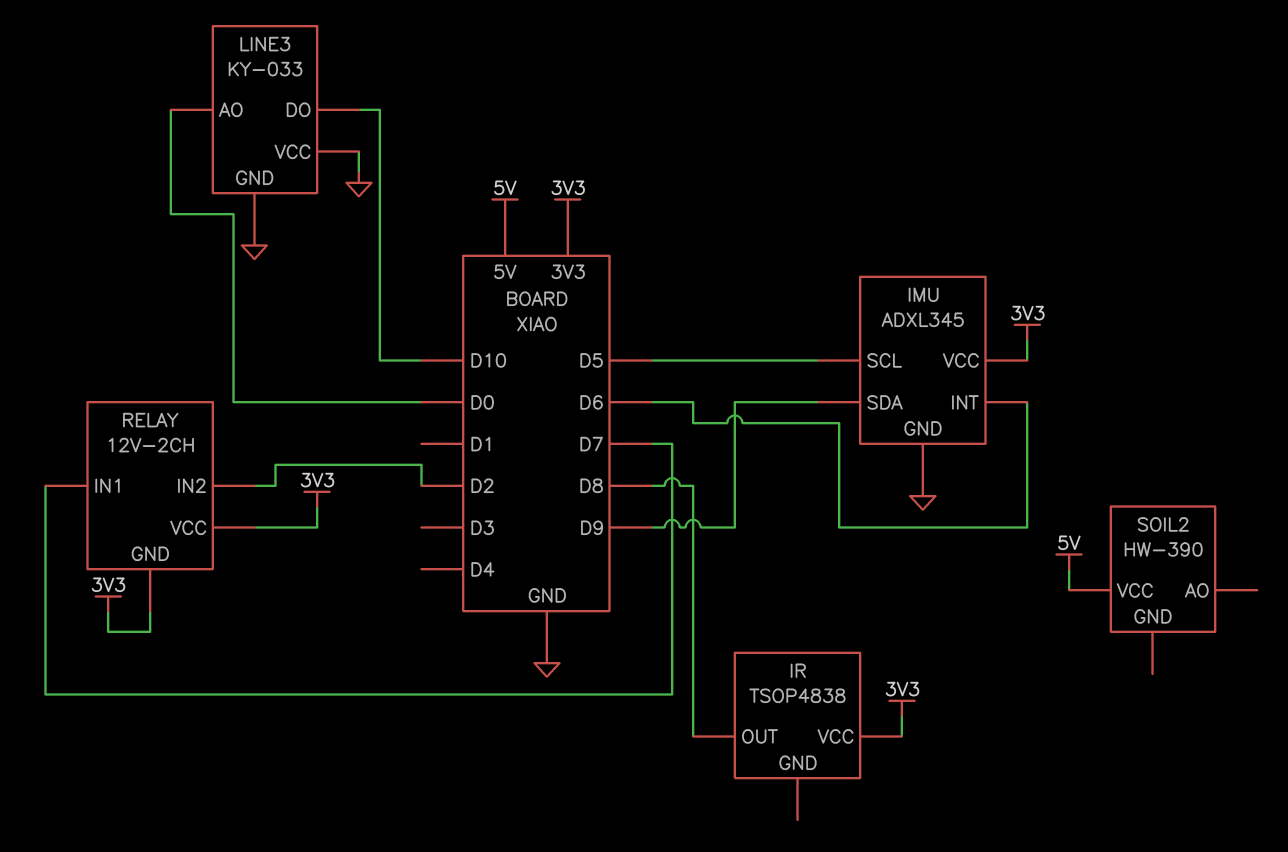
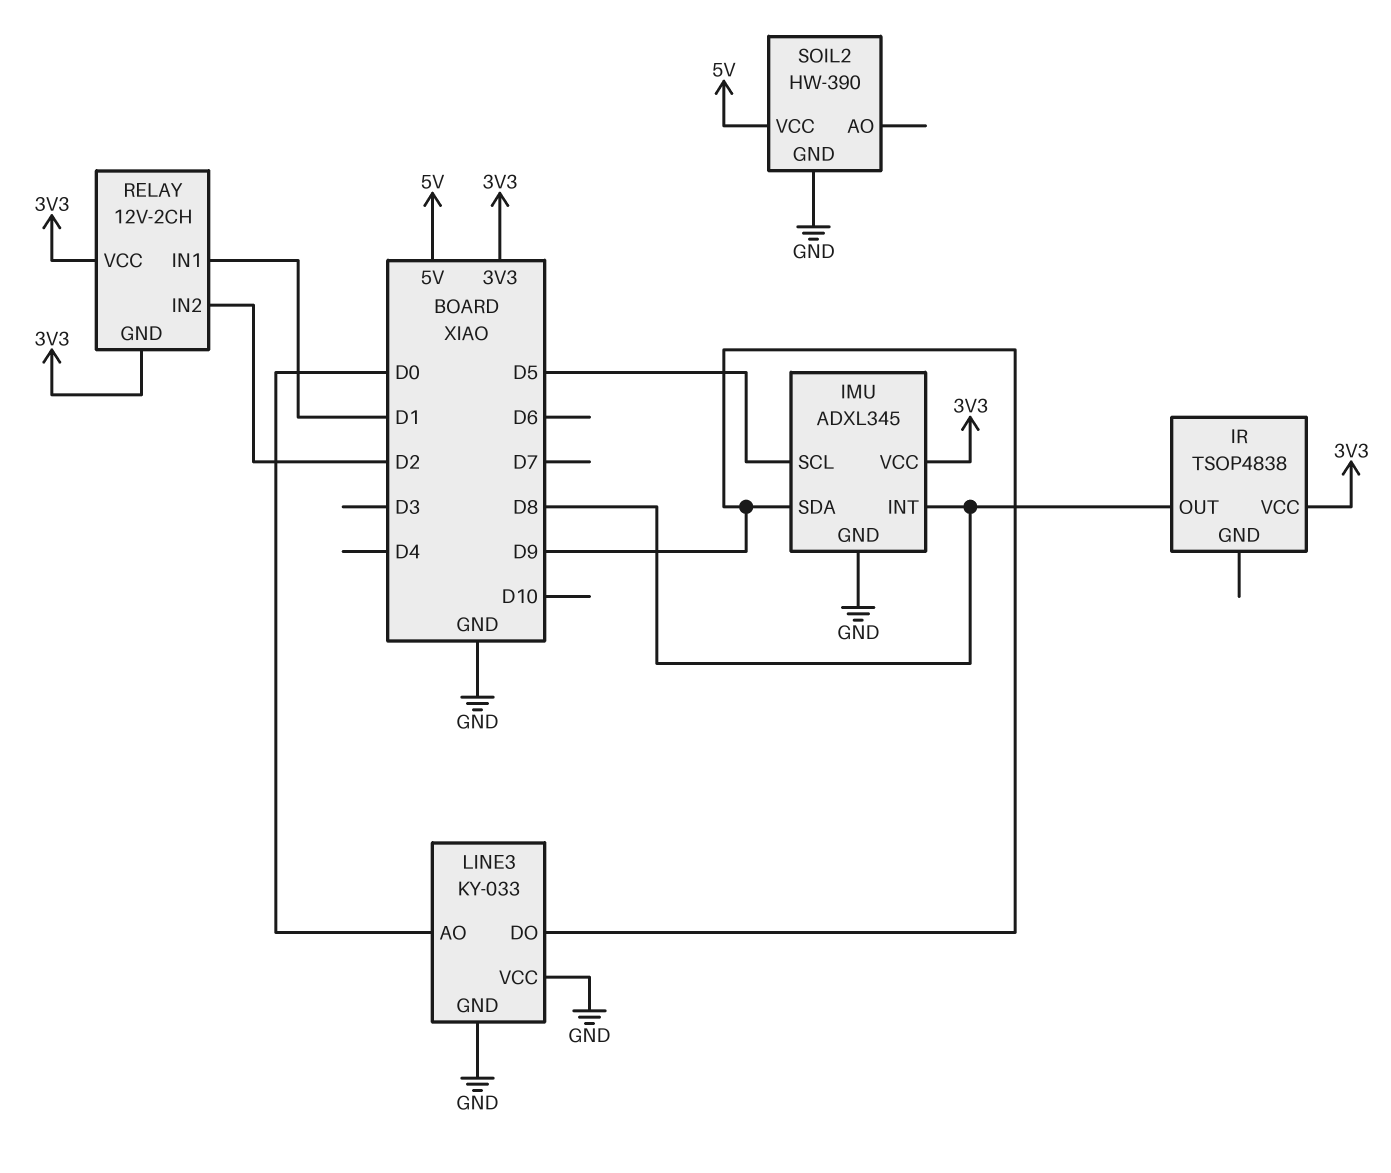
IMU pin INT: D6 -> D8
LINE3 pin DO: D10 -> D9
RELAY pin IN1: D7 -> D1
SOIL2 pin GND: none -> GND

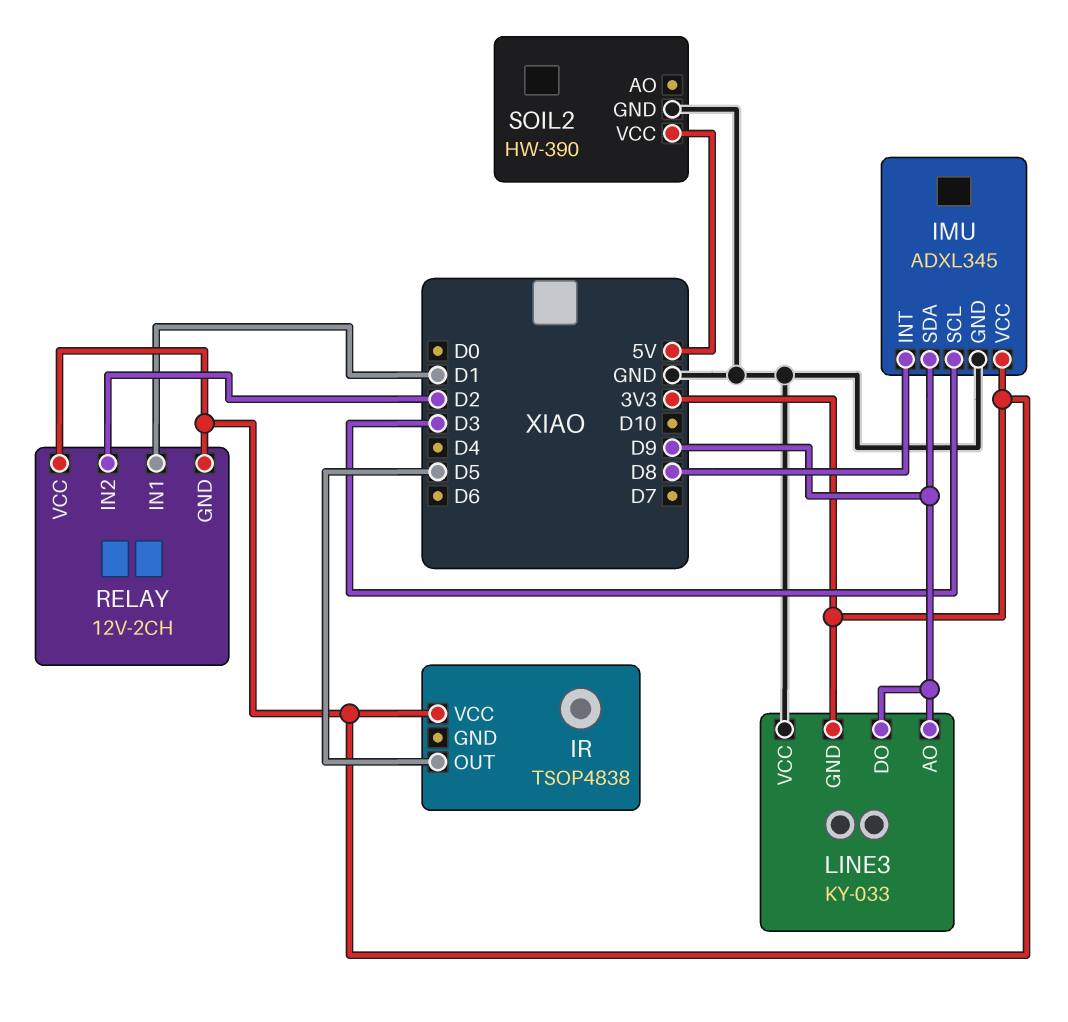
IMU pin SCL: D5 -> D3
IR pin OUT: D8 -> D5
LINE3 pin AO: D0 -> D9
LINE3 pin GND: GND -> 3V3

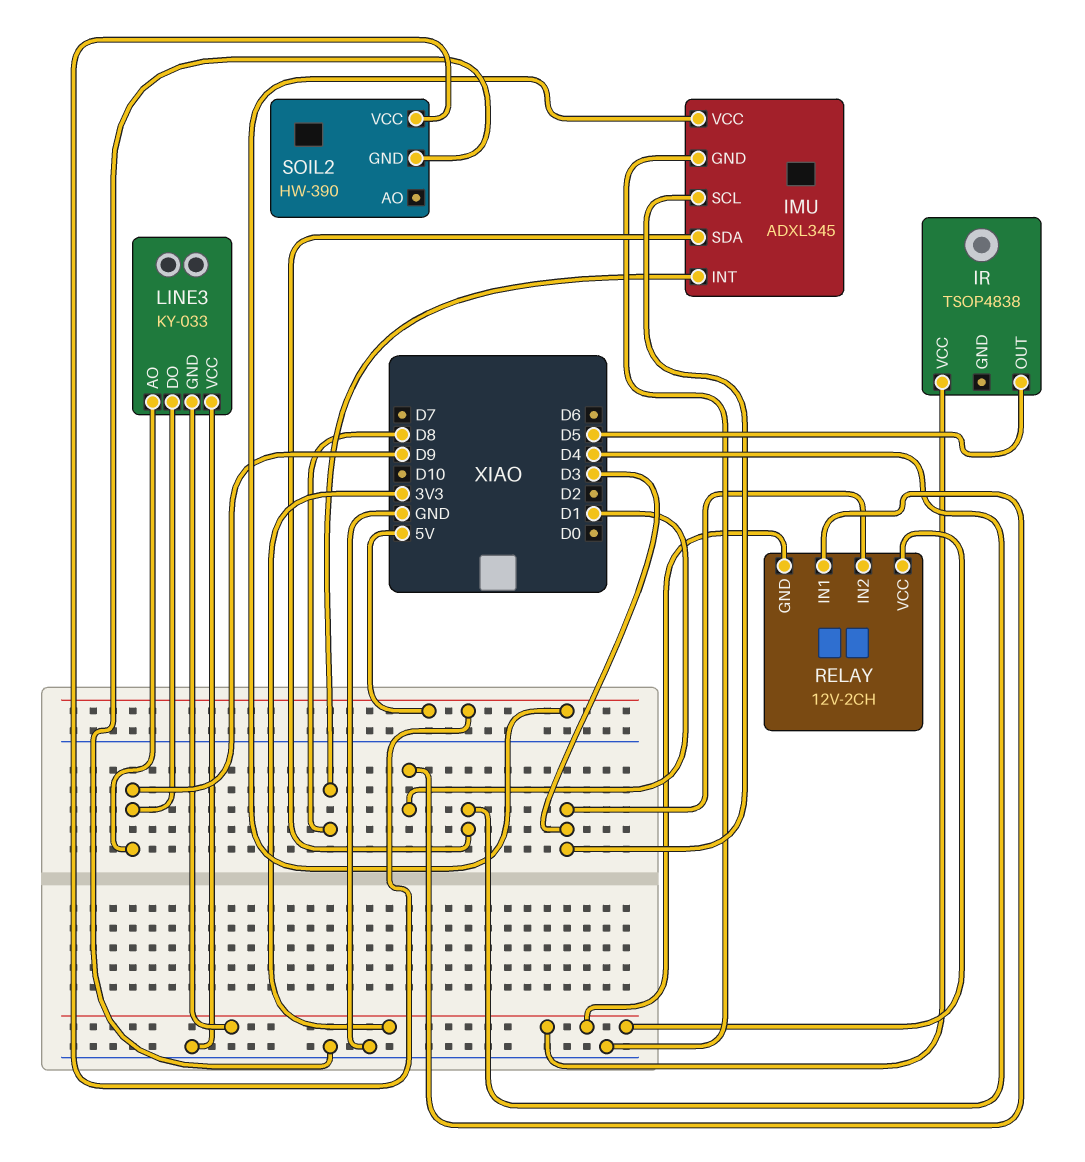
IMU pin SDA: D9 -> D4
IMU pin VCC: 3V3 -> 5V
RELAY pin IN2: D2 -> D3

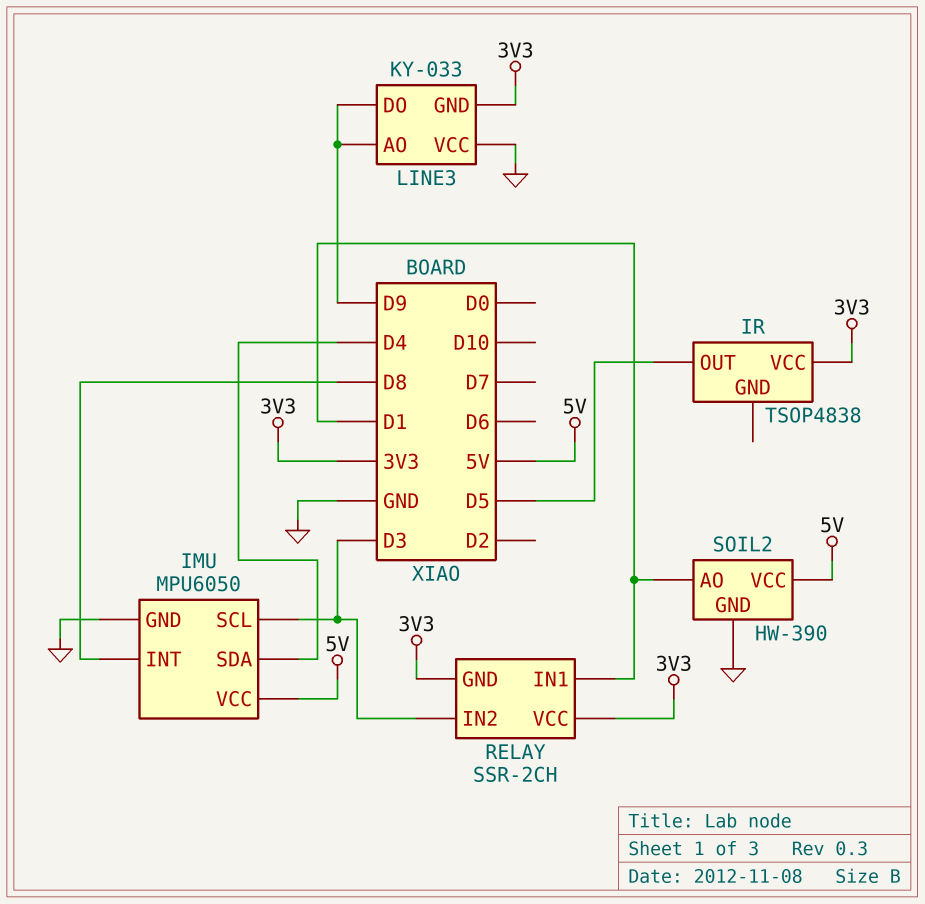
IMU: ADXL345 -> MPU6050
RELAY: 12V-2CH -> SSR-2CH
SOIL2 pin AO: none -> D1

